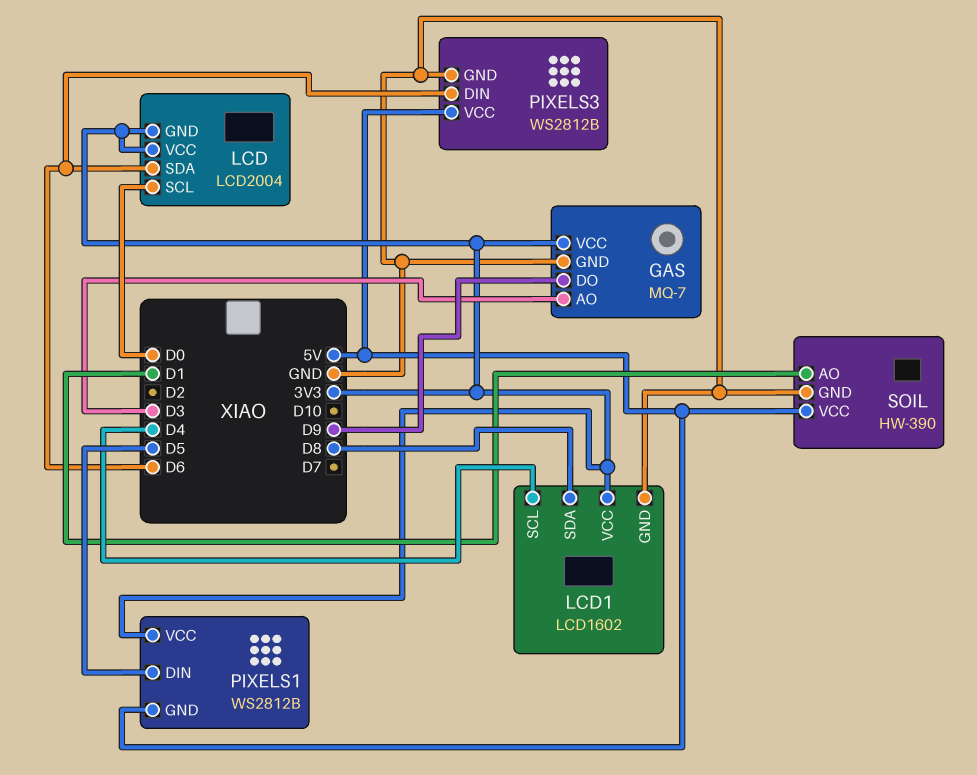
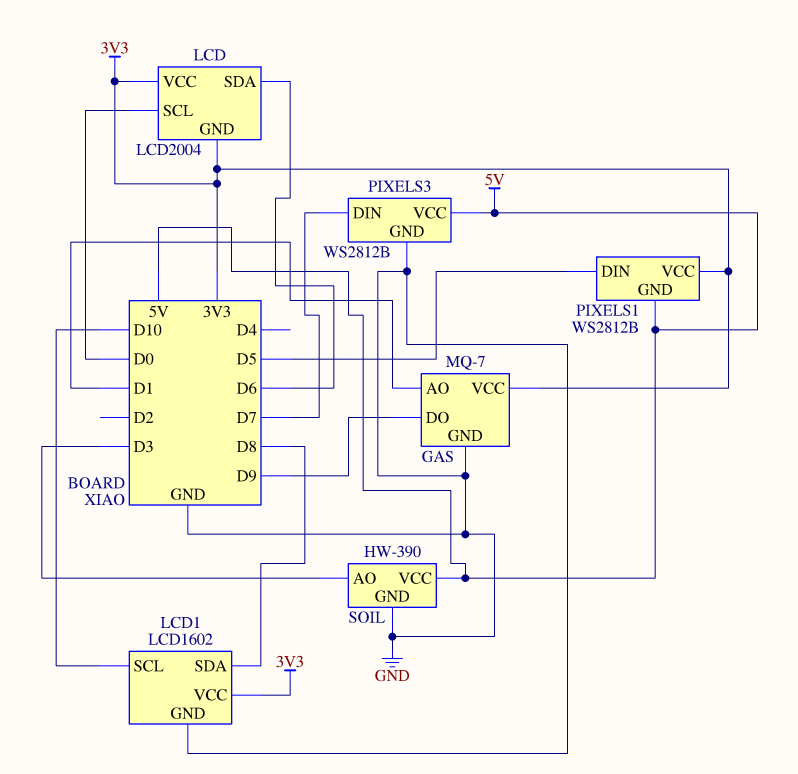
GAS pin AO: D3 -> D1
LCD1 pin SCL: D4 -> D10
PIXELS3 pin DIN: D6 -> D7
SOIL pin AO: D1 -> D3

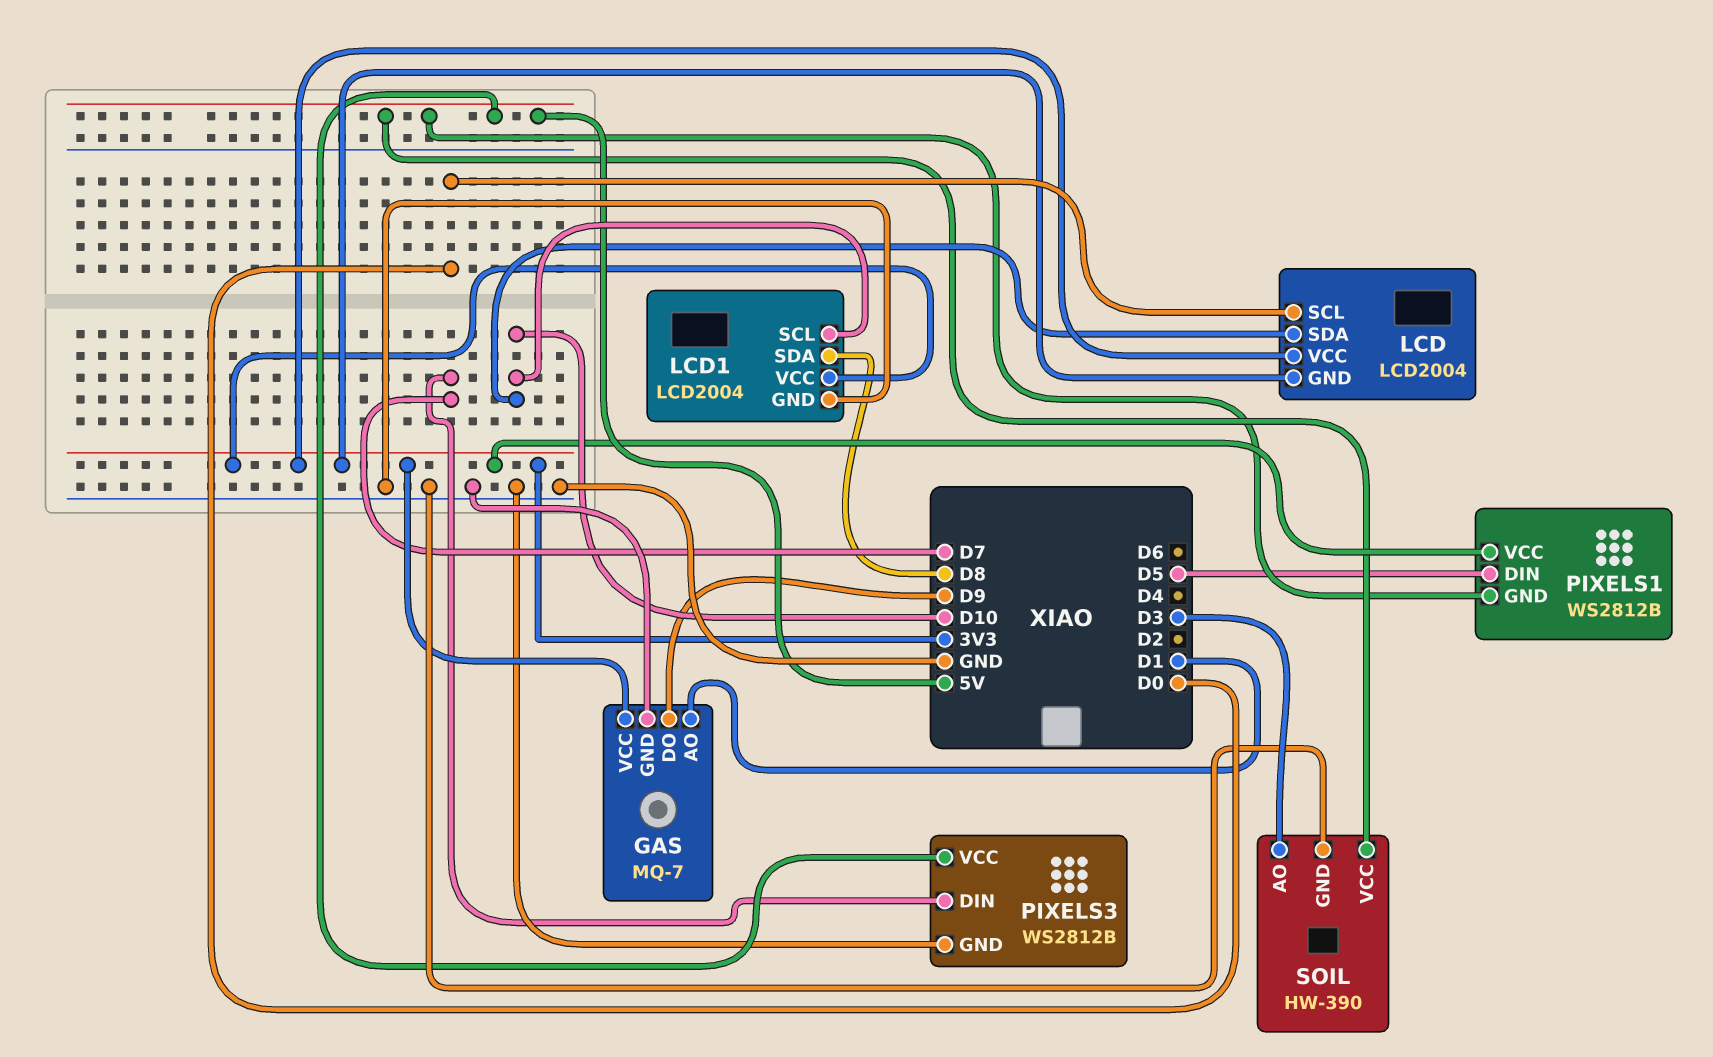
LCD pin SDA: D6 -> D10
LCD1: LCD1602 -> LCD2004

